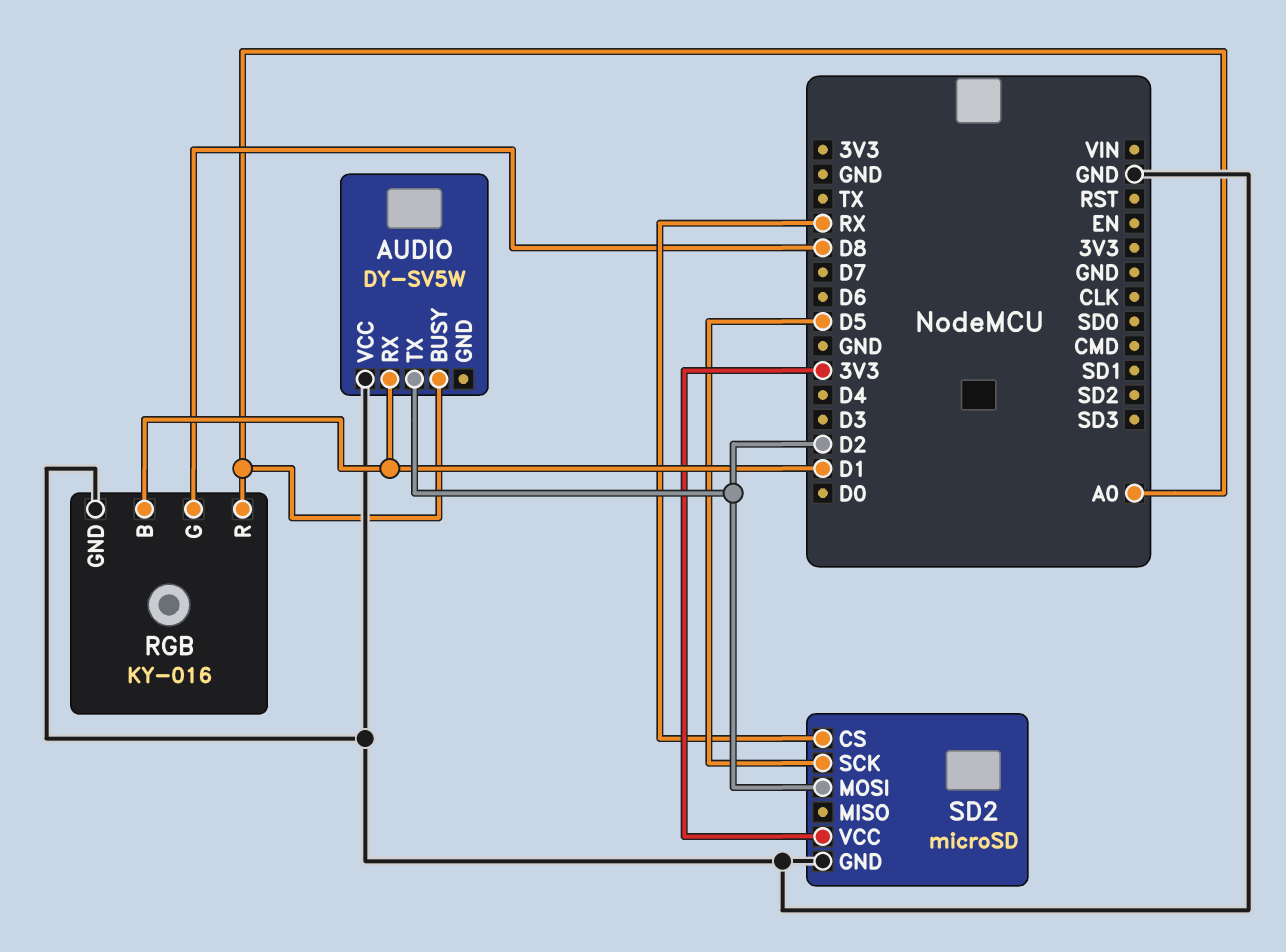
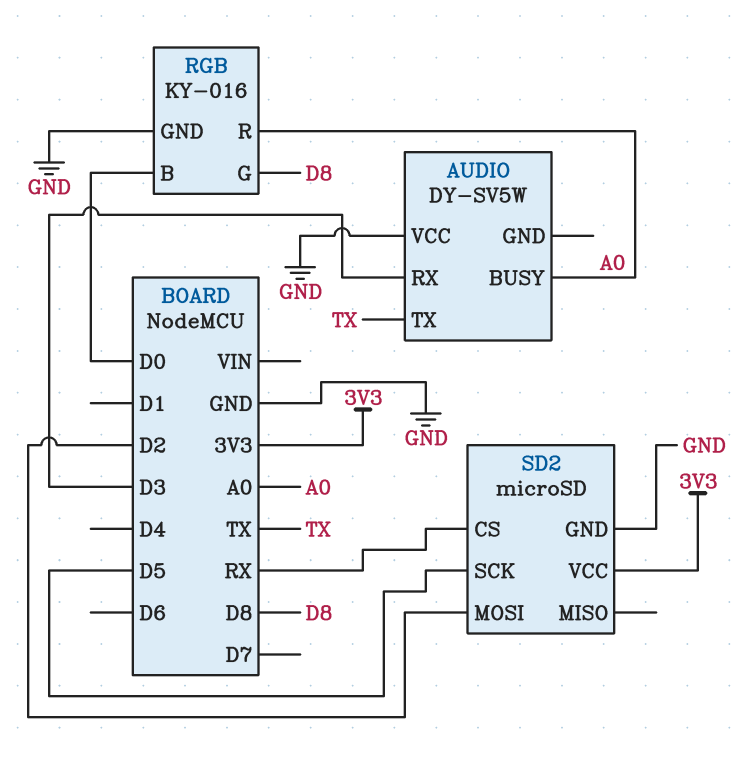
AUDIO pin RX: D1 -> D3
AUDIO pin TX: D2 -> TX
RGB pin B: D1 -> D0

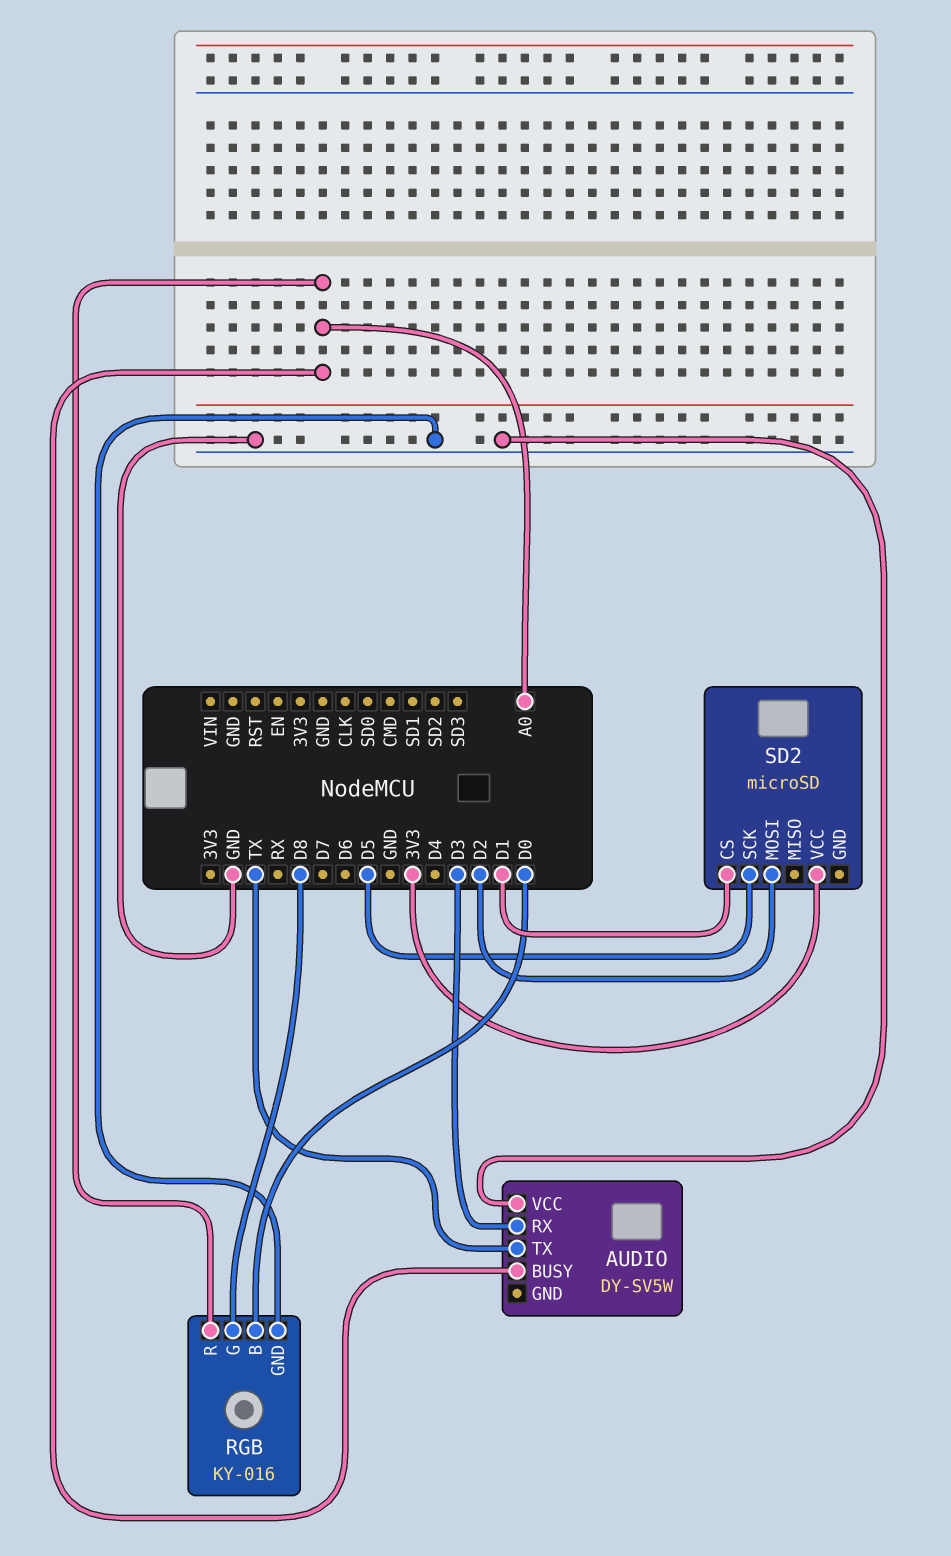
SD2 pin CS: RX -> D1
SD2 pin GND: GND -> none

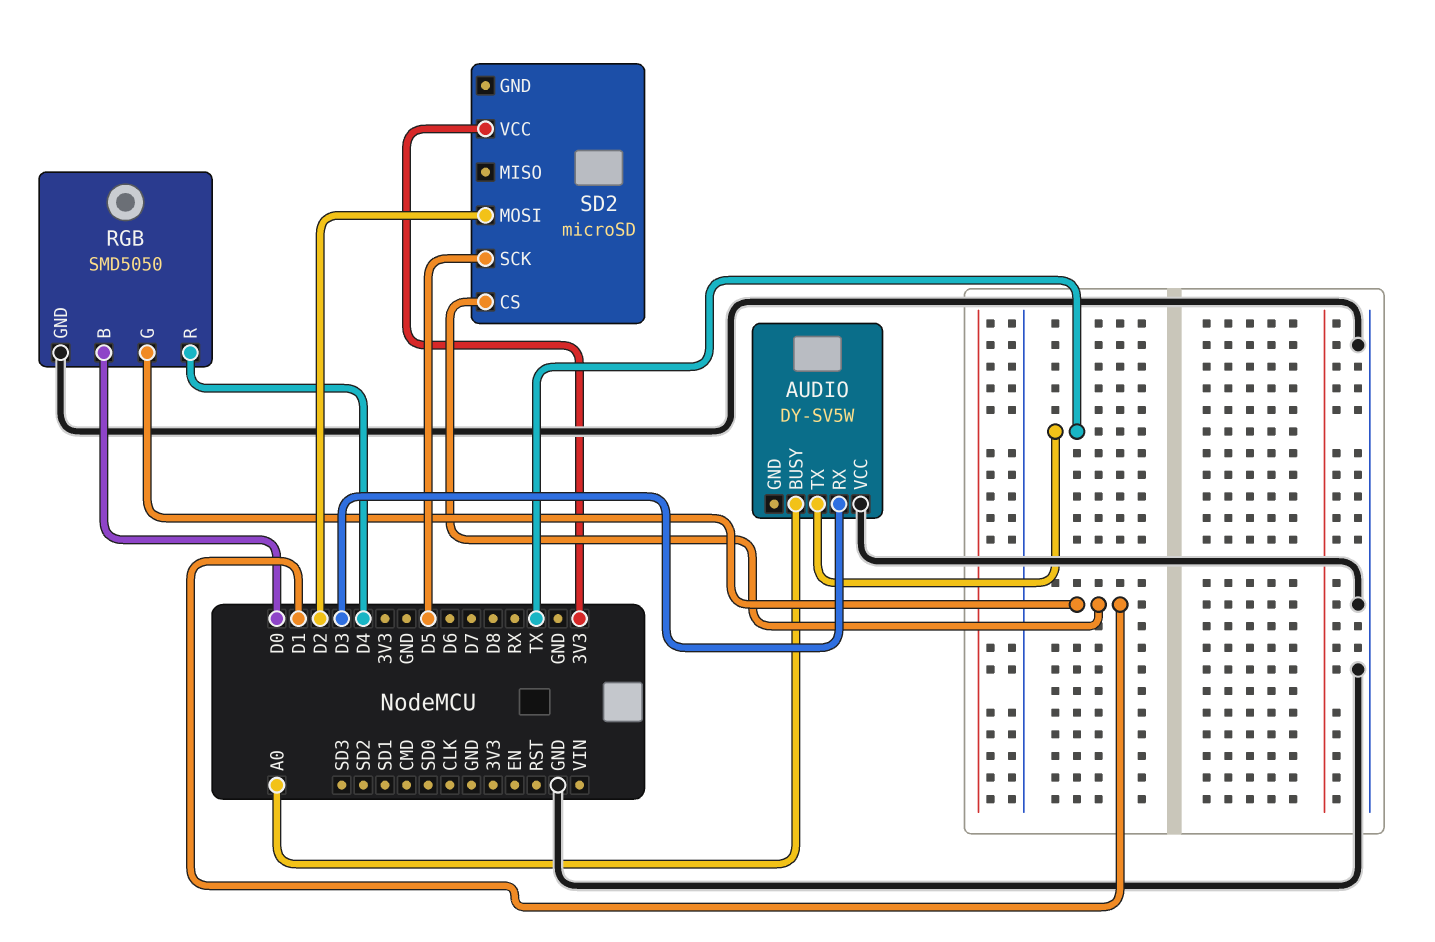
RGB: KY-016 -> SMD5050
RGB pin G: D8 -> D1
RGB pin R: A0 -> D4

